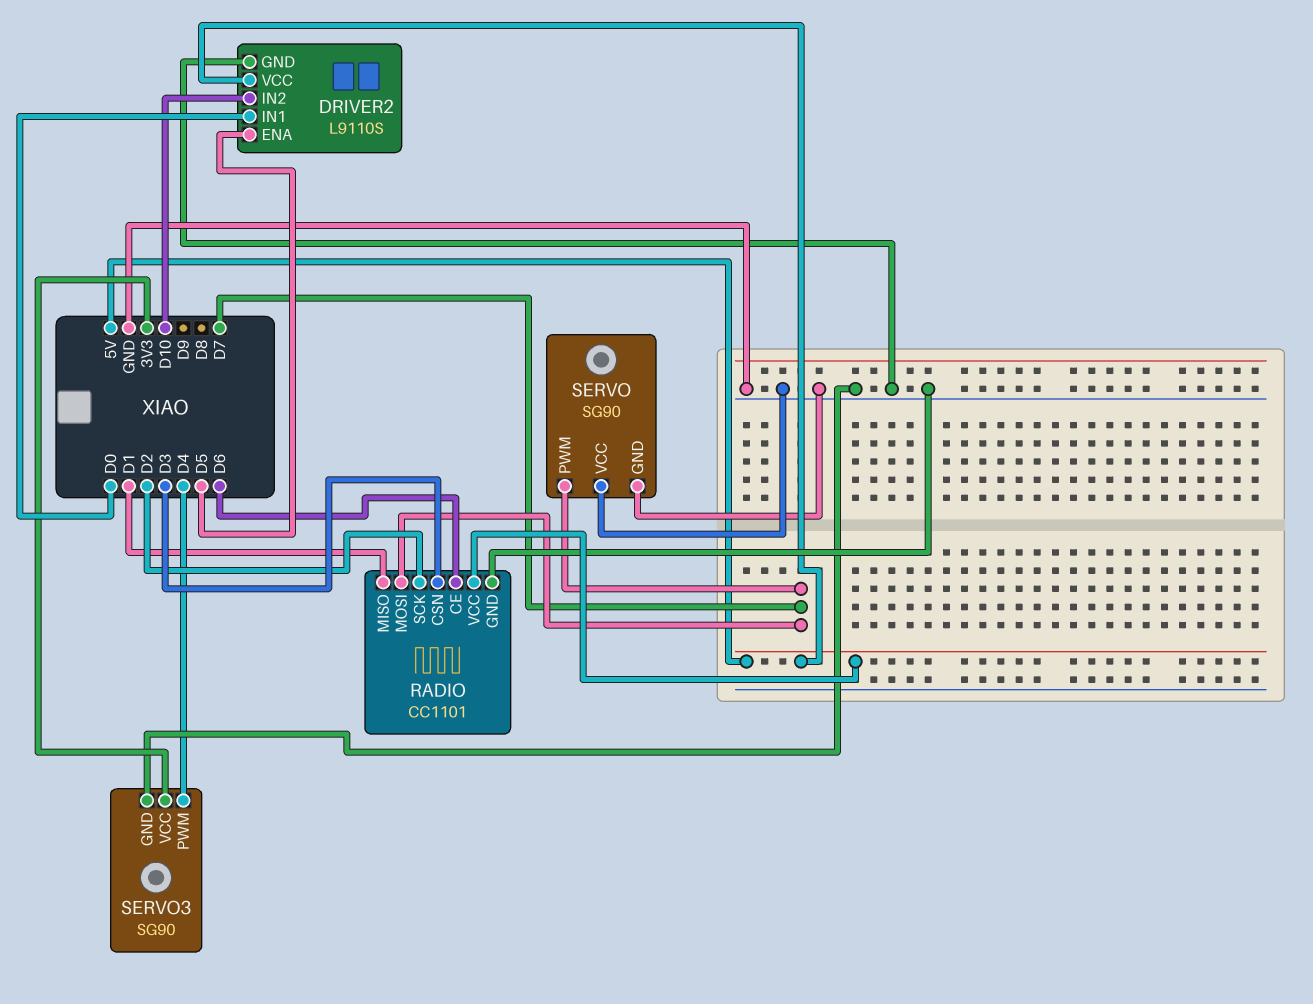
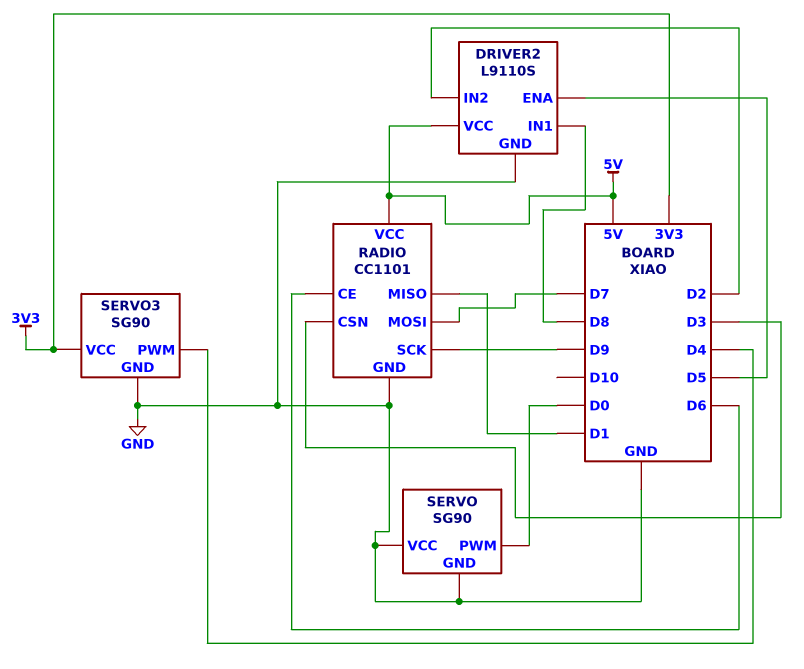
DRIVER2 pin IN1: D0 -> D8
DRIVER2 pin IN2: D10 -> D2
RADIO pin SCK: D2 -> D9
SERVO pin PWM: D7 -> D0

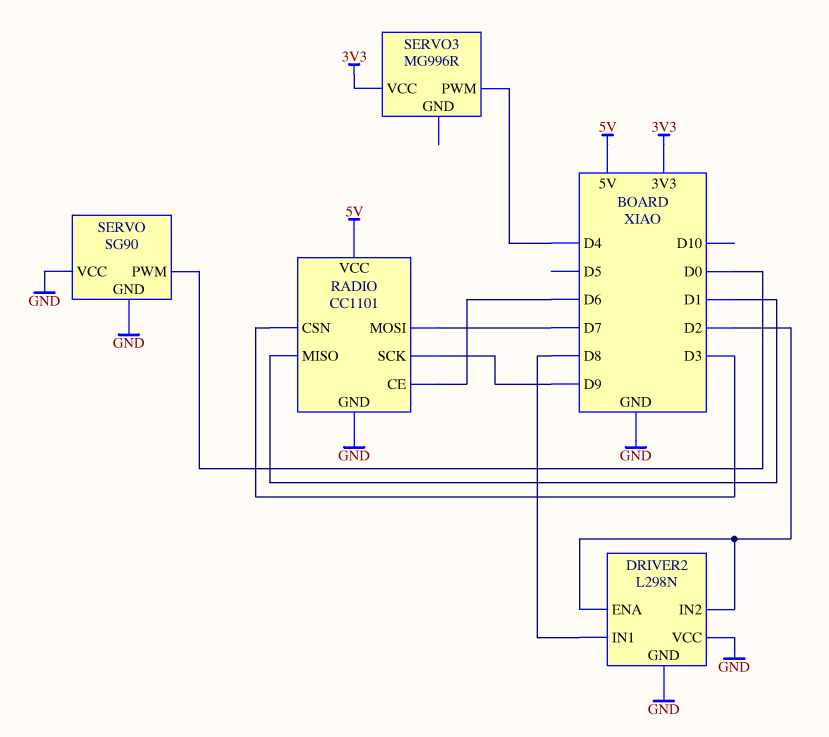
DRIVER2: L9110S -> L298N
DRIVER2 pin ENA: D5 -> D2
DRIVER2 pin VCC: 5V -> GND
SERVO3: SG90 -> MG996R
SERVO3 pin GND: GND -> none

